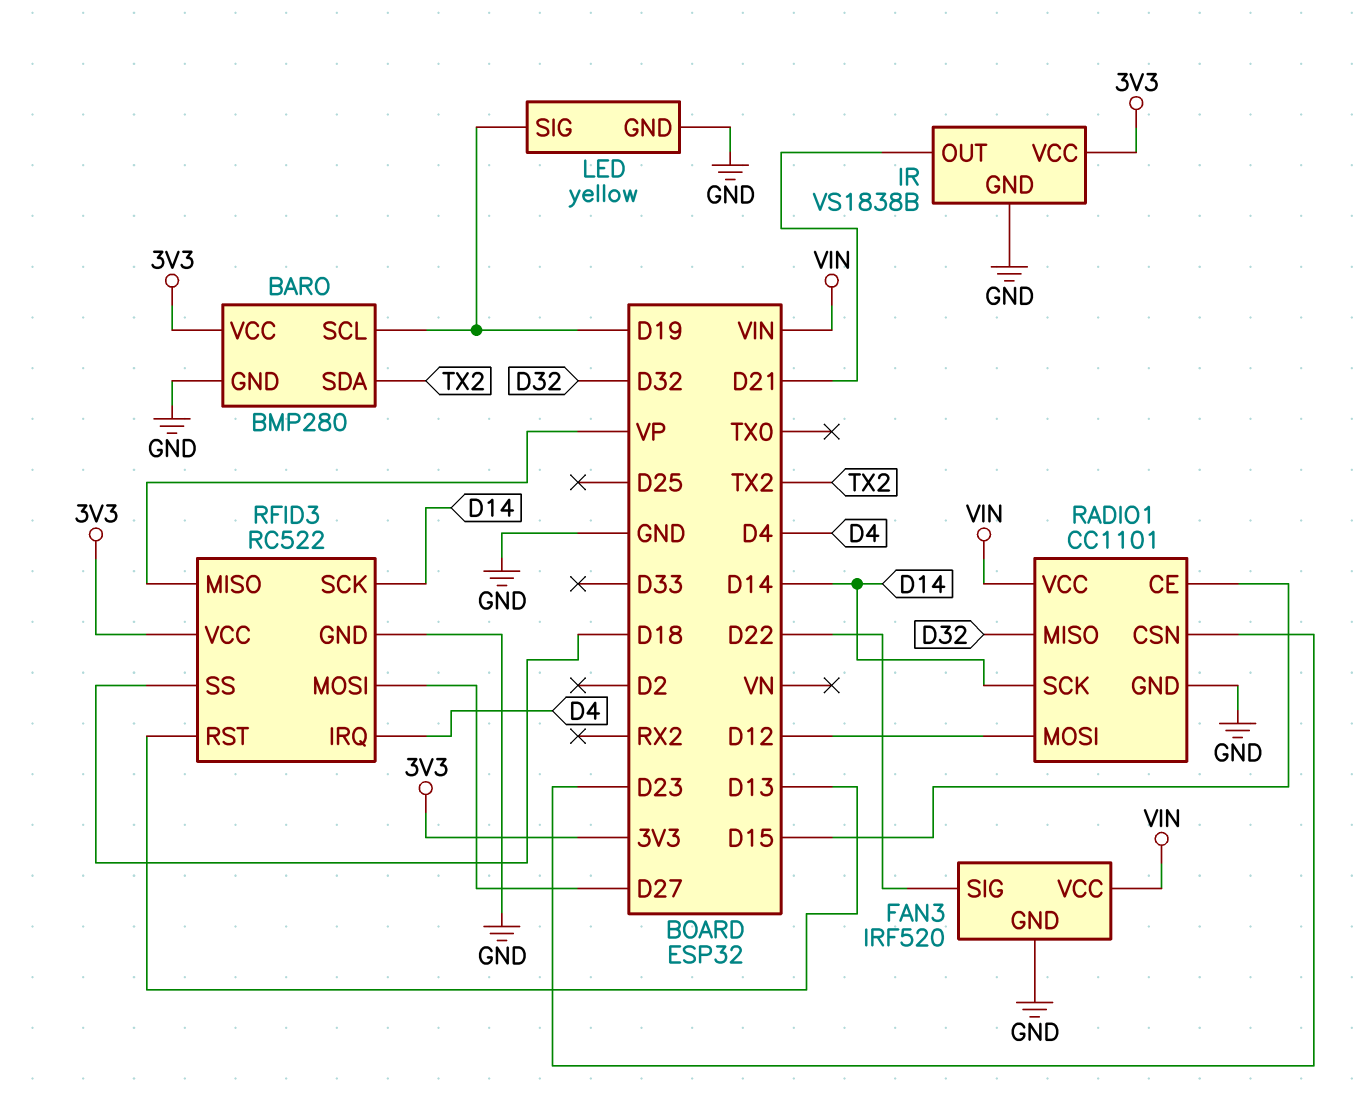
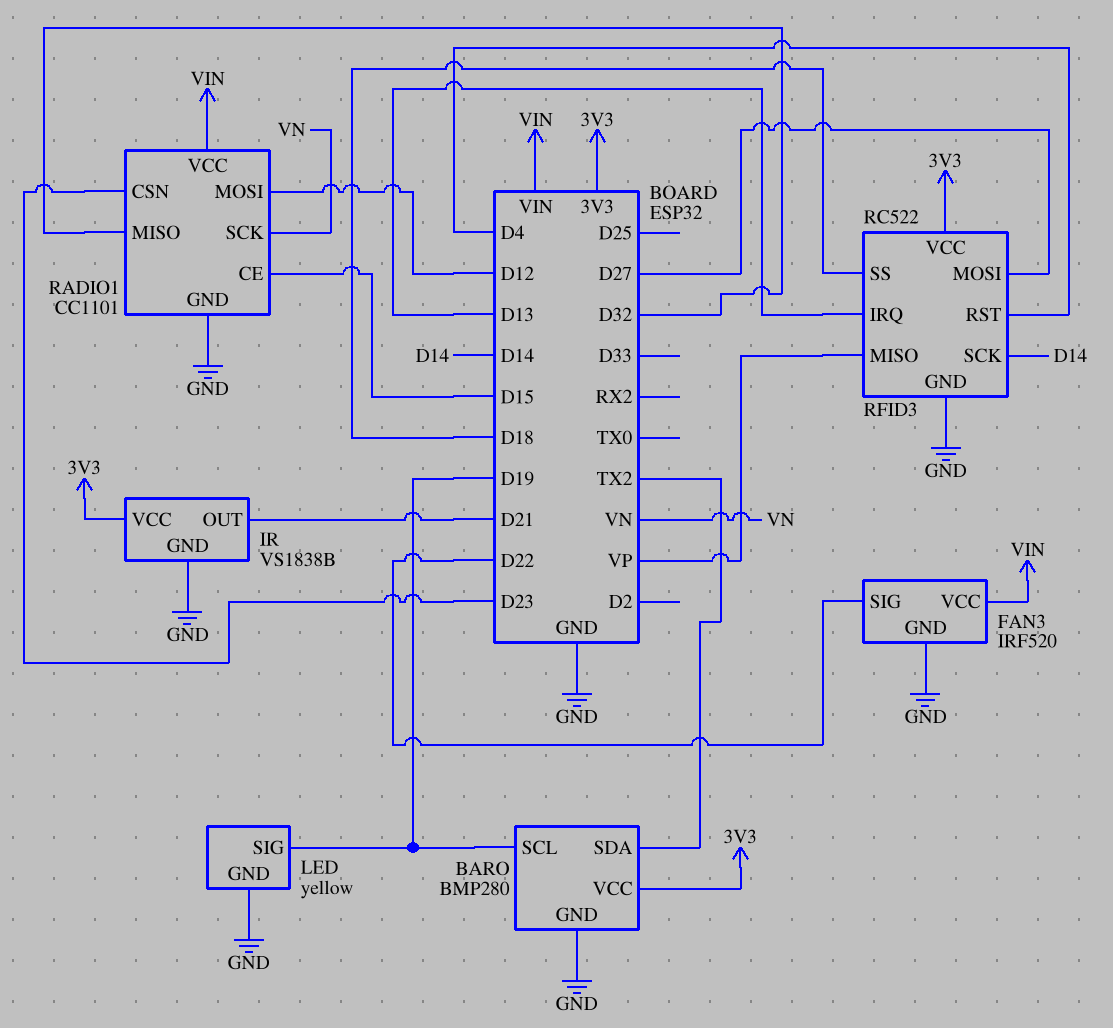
RADIO1 pin SCK: D14 -> VN
RFID3 pin IRQ: D4 -> D13
RFID3 pin RST: D13 -> D4

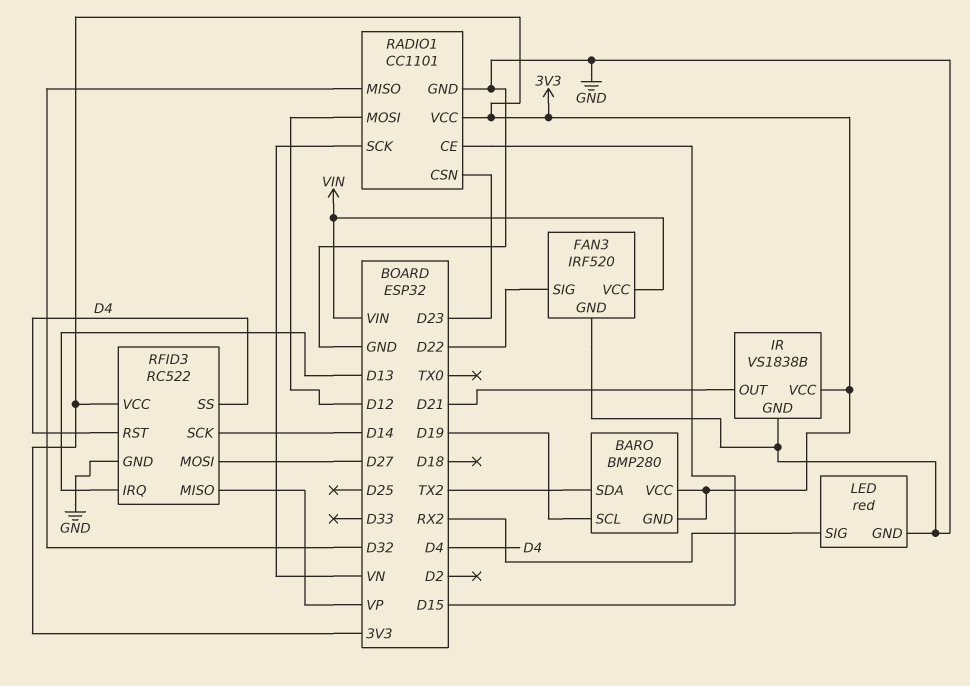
BARO pin GND: GND -> 3V3
LED: yellow -> red
LED pin SIG: D19 -> RX2
RADIO1 pin VCC: VIN -> 3V3
RFID3 pin SS: D18 -> D4

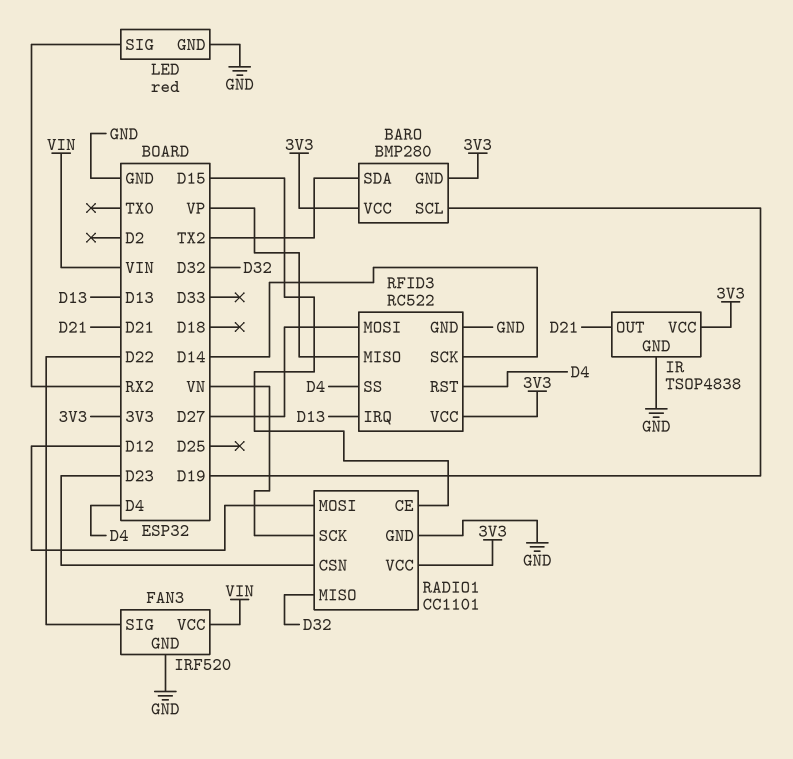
IR: VS1838B -> TSOP4838

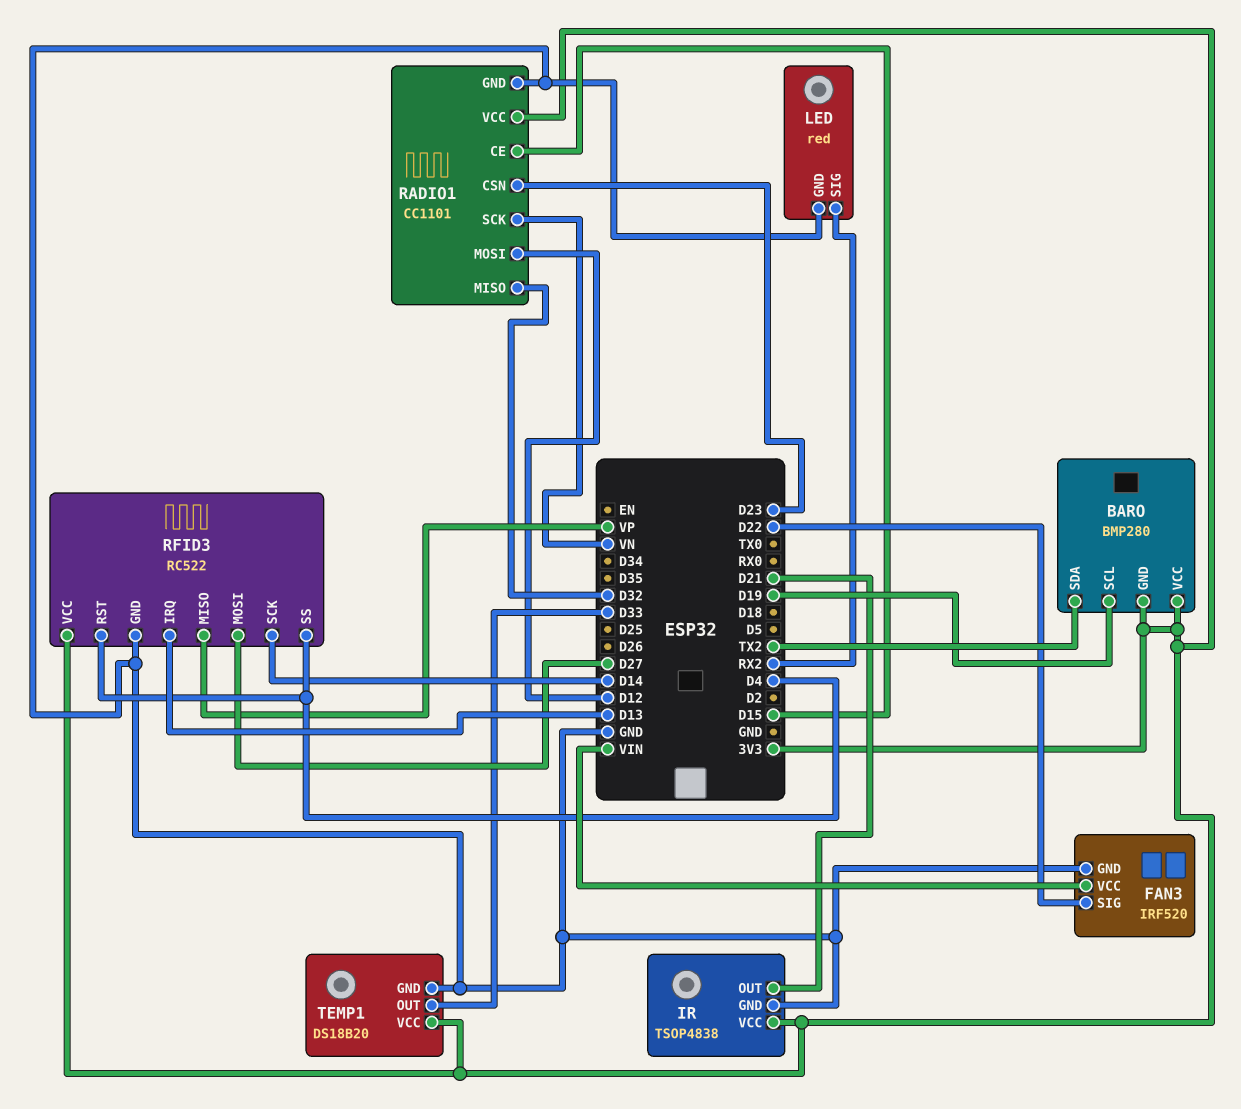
TEMP1: none -> DS18B20
TEMP1 pin GND: none -> GND
TEMP1 pin OUT: none -> D33
TEMP1 pin VCC: none -> 3V3

